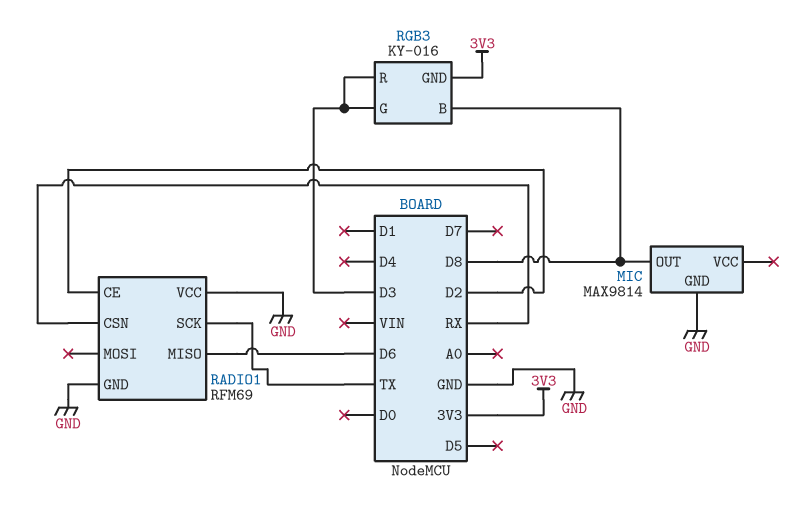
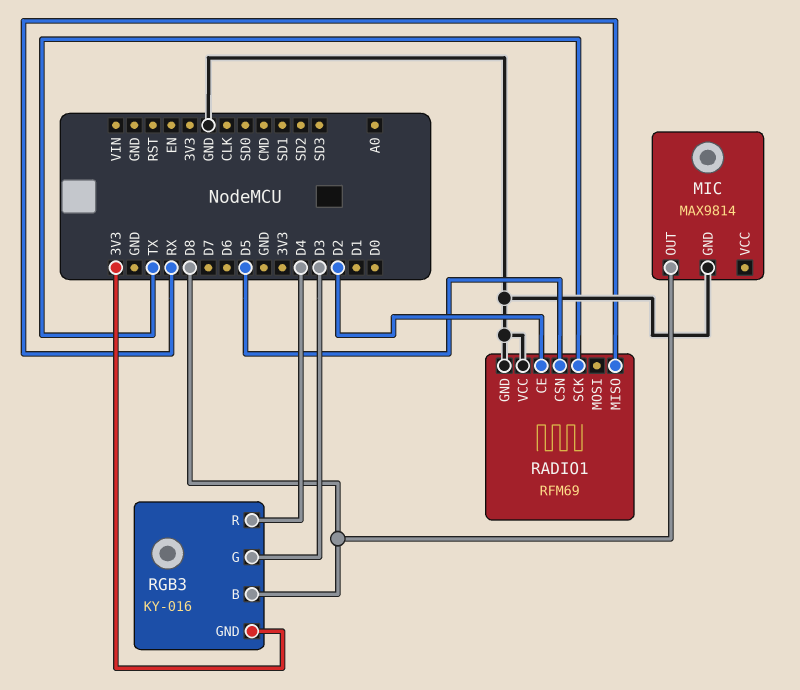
RADIO1 pin CSN: RX -> D5
RADIO1 pin MISO: D6 -> RX
RGB3 pin R: D3 -> D4

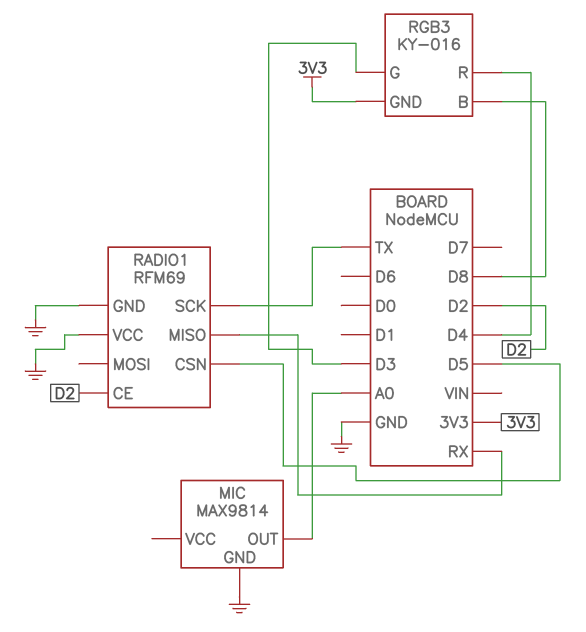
MIC pin OUT: D8 -> A0

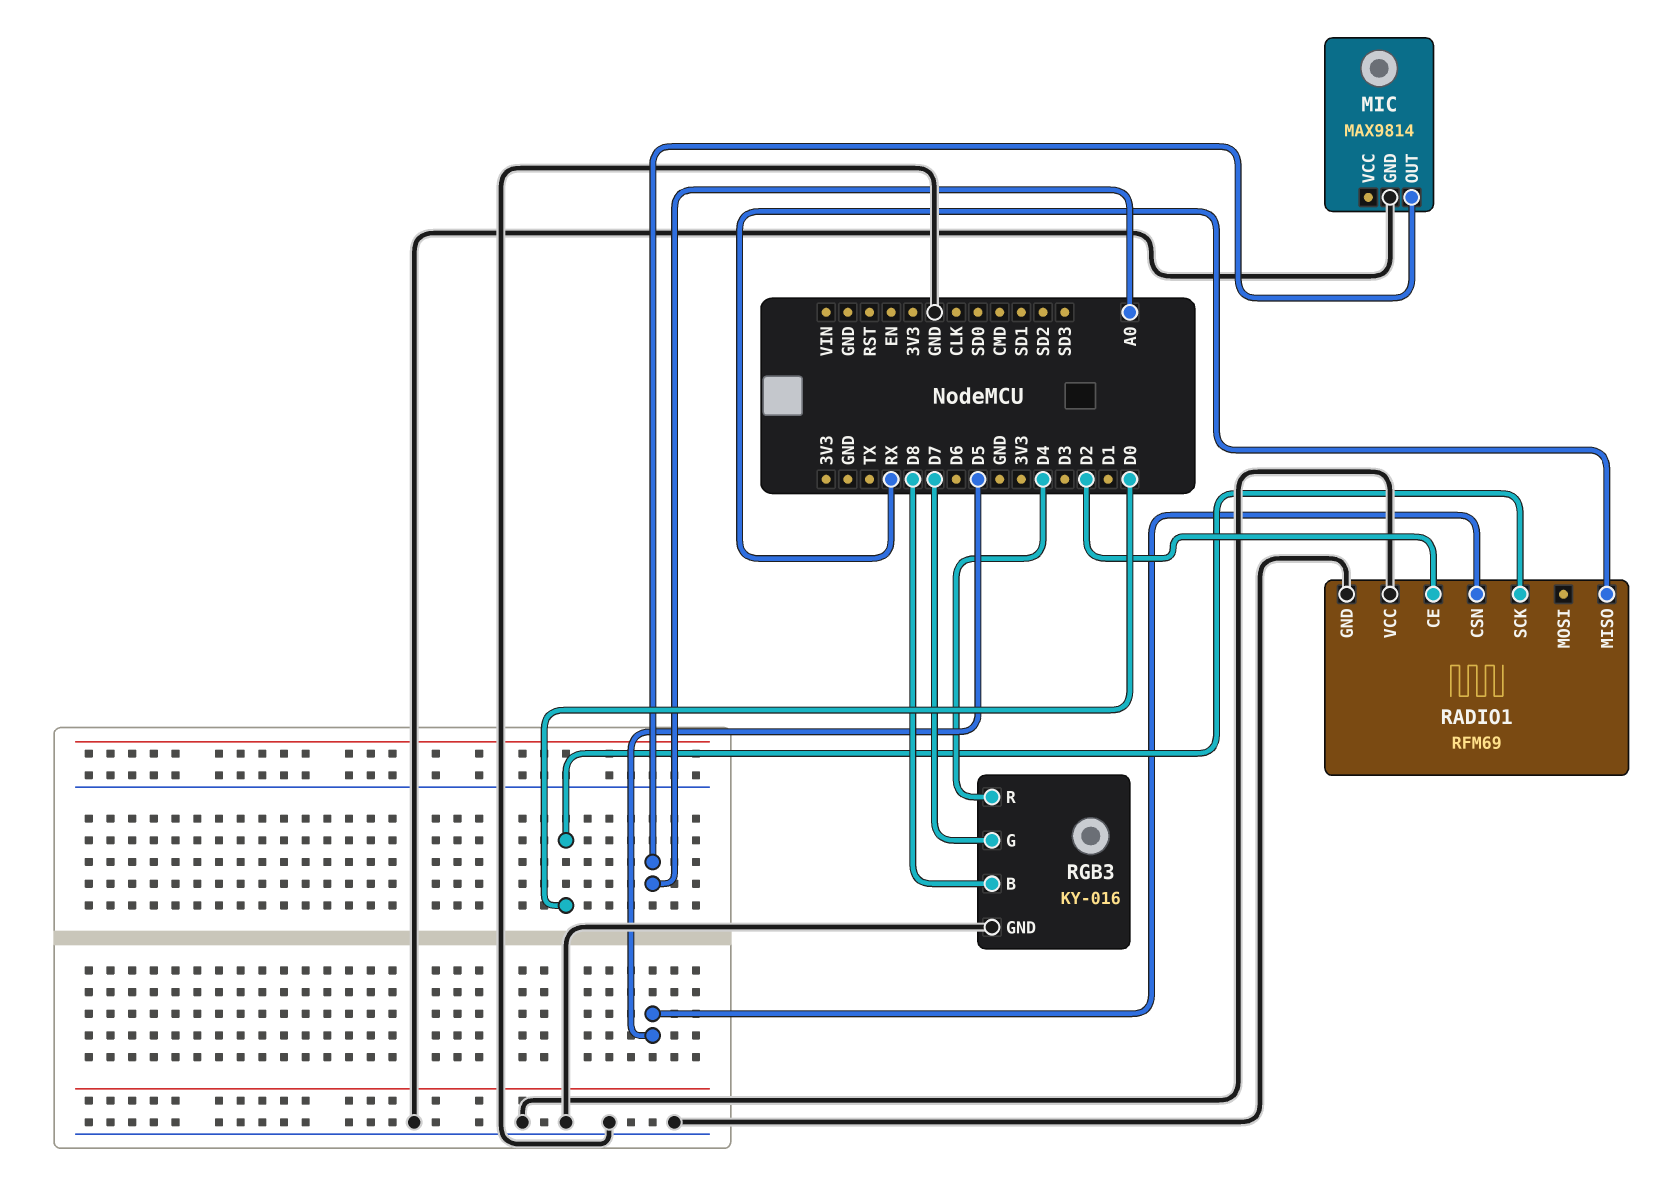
RADIO1 pin SCK: TX -> D0
RGB3 pin G: D3 -> D7
RGB3 pin GND: 3V3 -> GND

